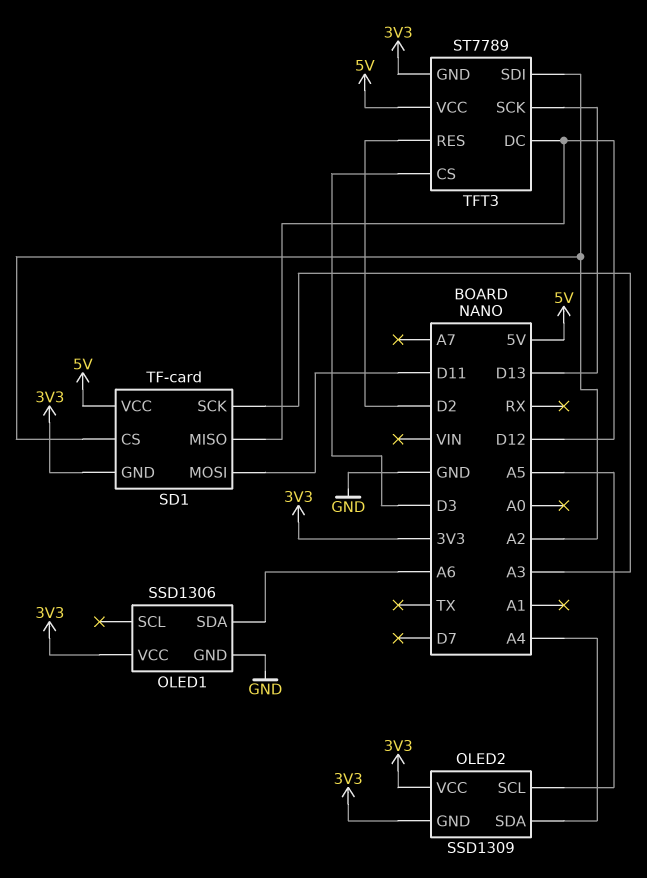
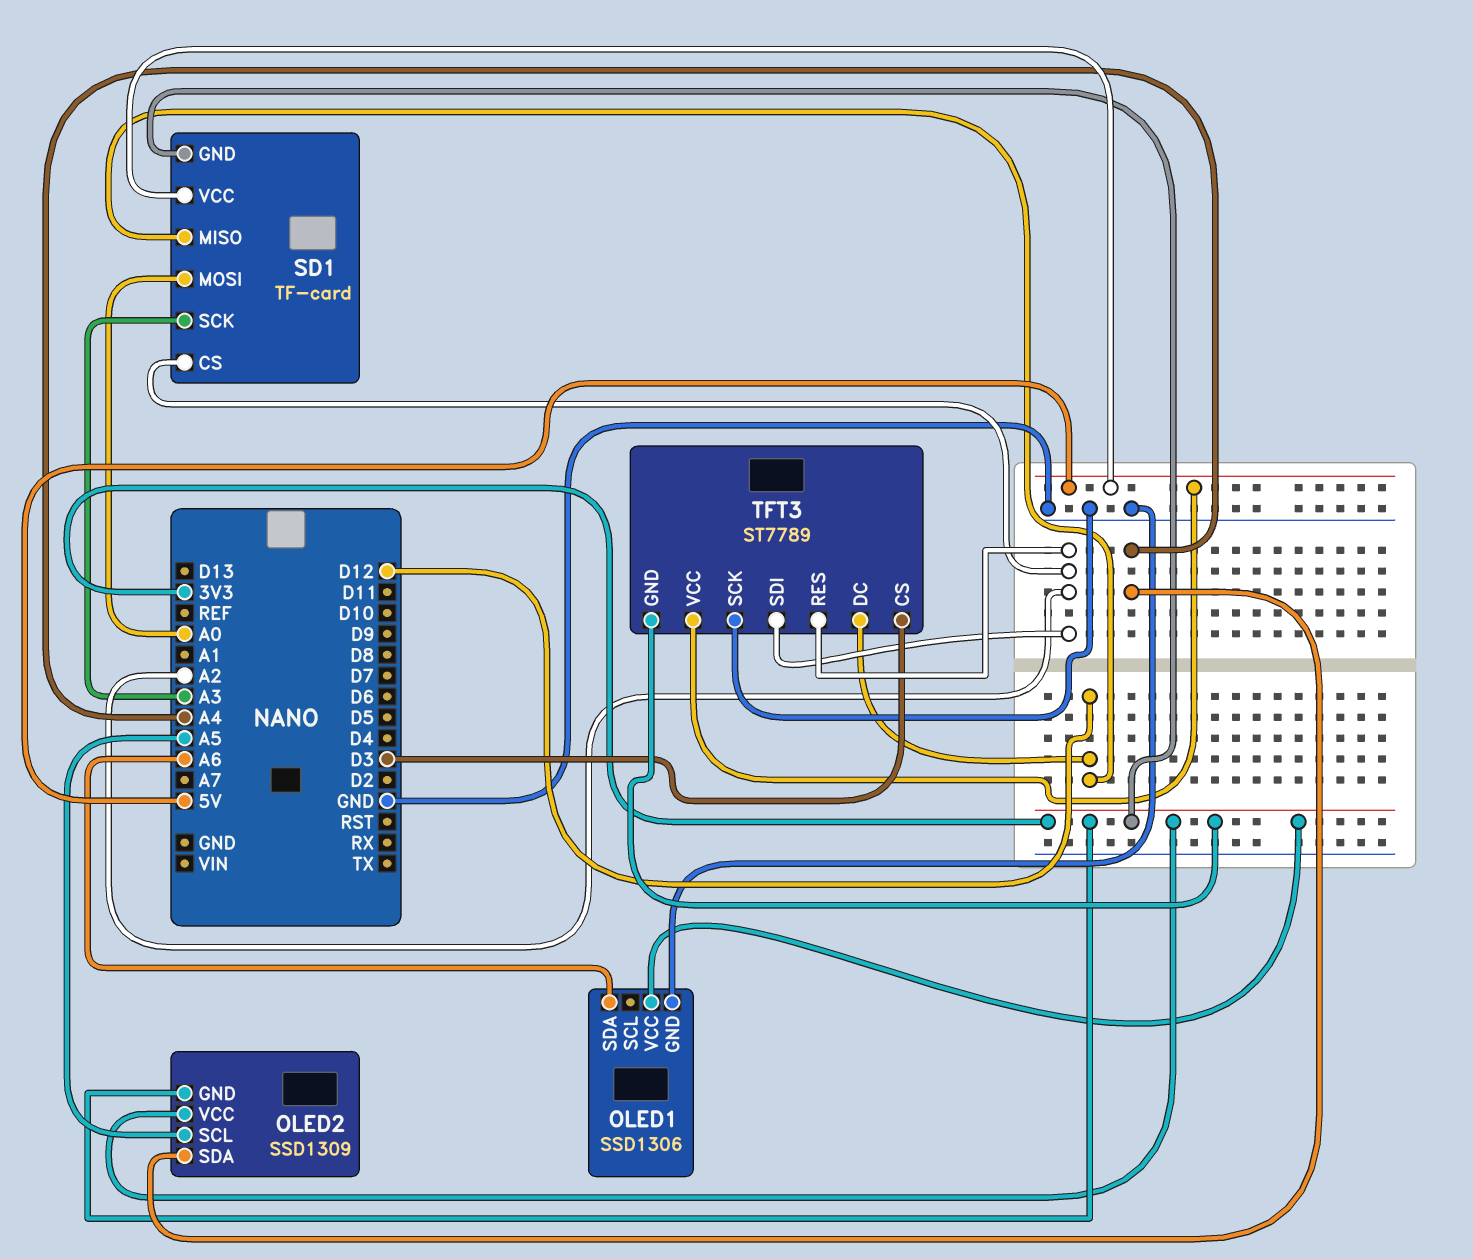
SD1 pin MOSI: D11 -> A0
TFT3 pin RES: D2 -> A2
TFT3 pin SCK: D13 -> GND

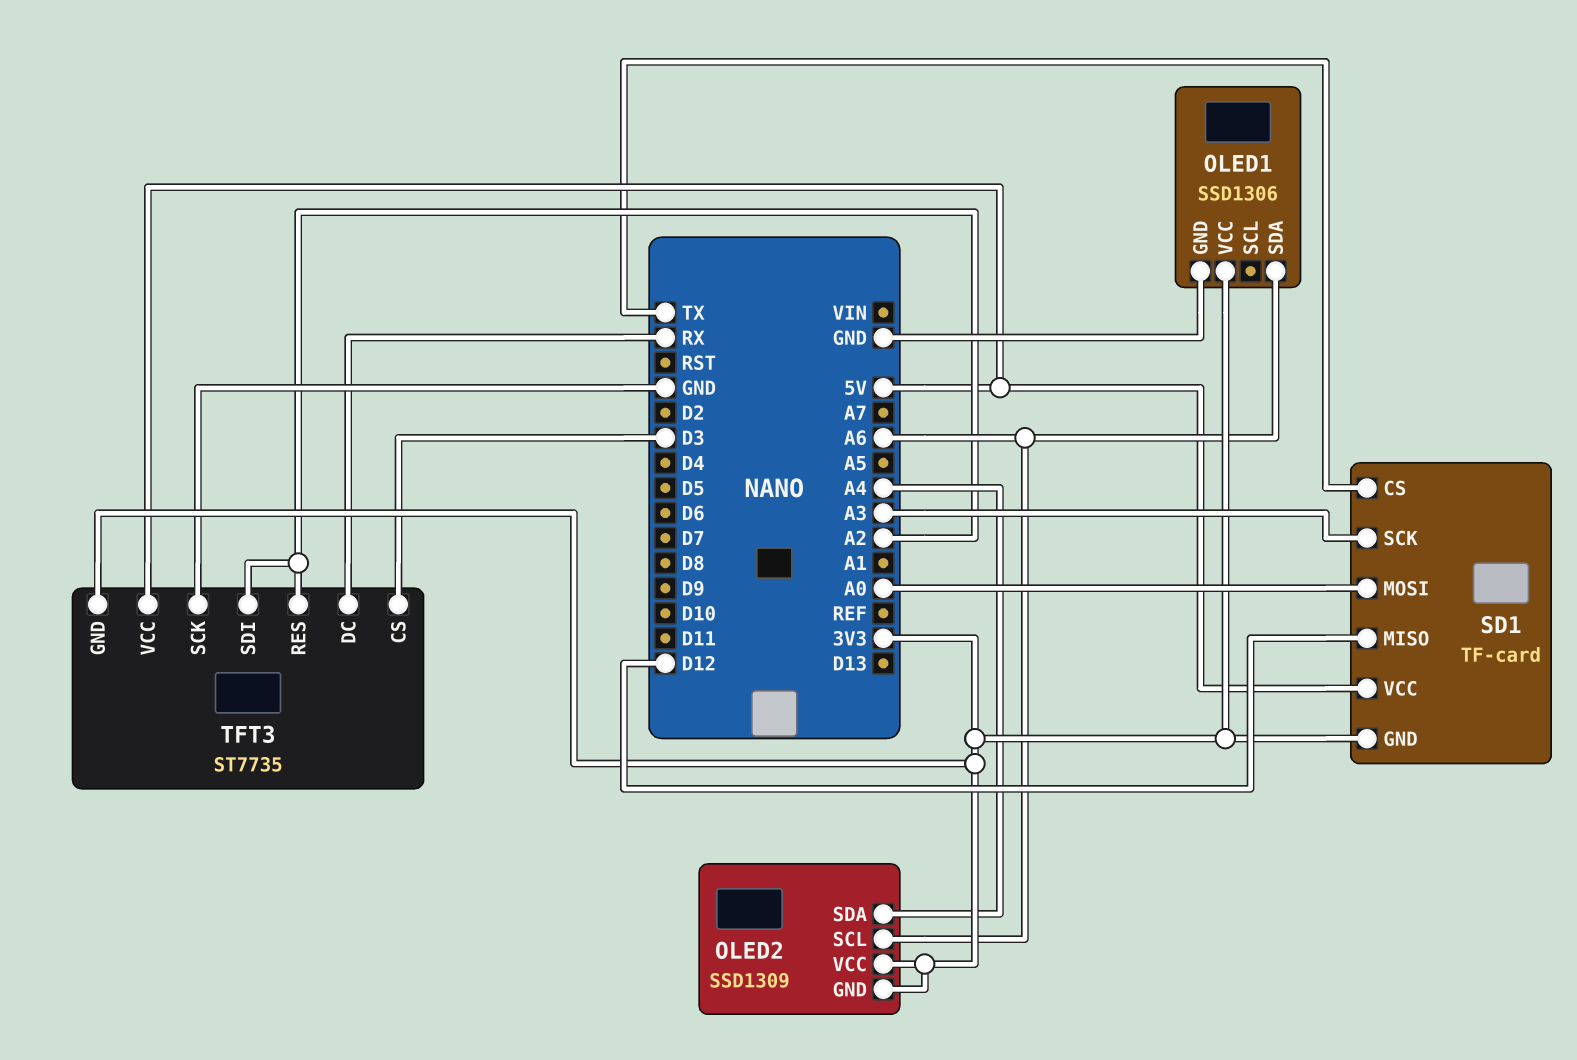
OLED2 pin SCL: A5 -> A6
SD1 pin CS: A2 -> TX
TFT3: ST7789 -> ST7735
TFT3 pin DC: D12 -> RX

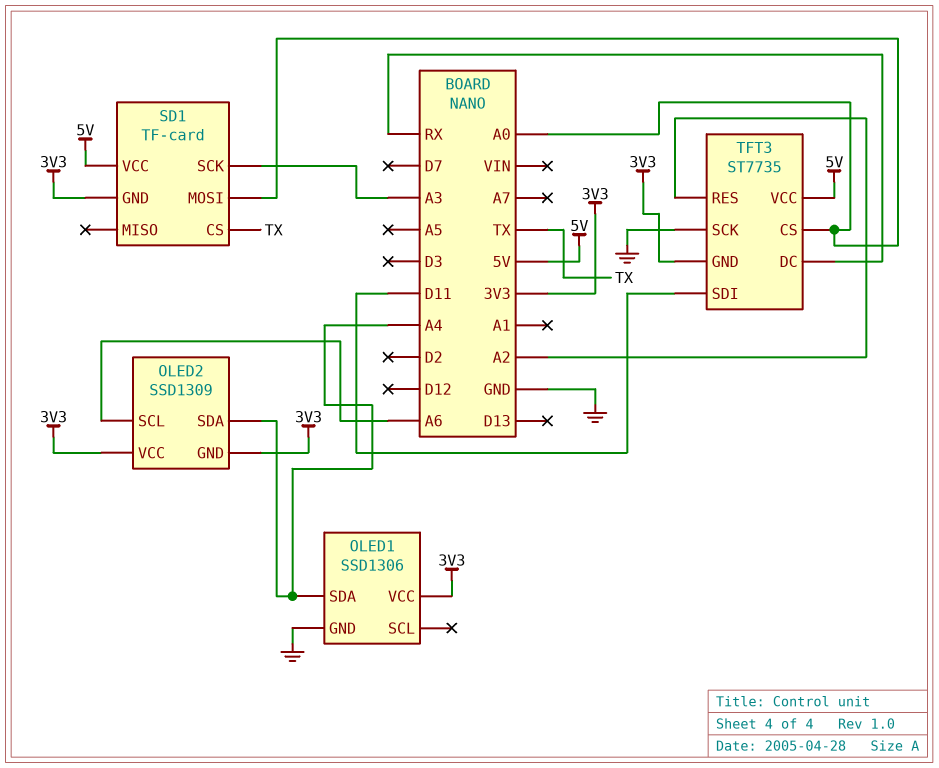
OLED1 pin SDA: A6 -> A4
SD1 pin MISO: D12 -> none
TFT3 pin CS: D3 -> A0
TFT3 pin SDI: A2 -> D11

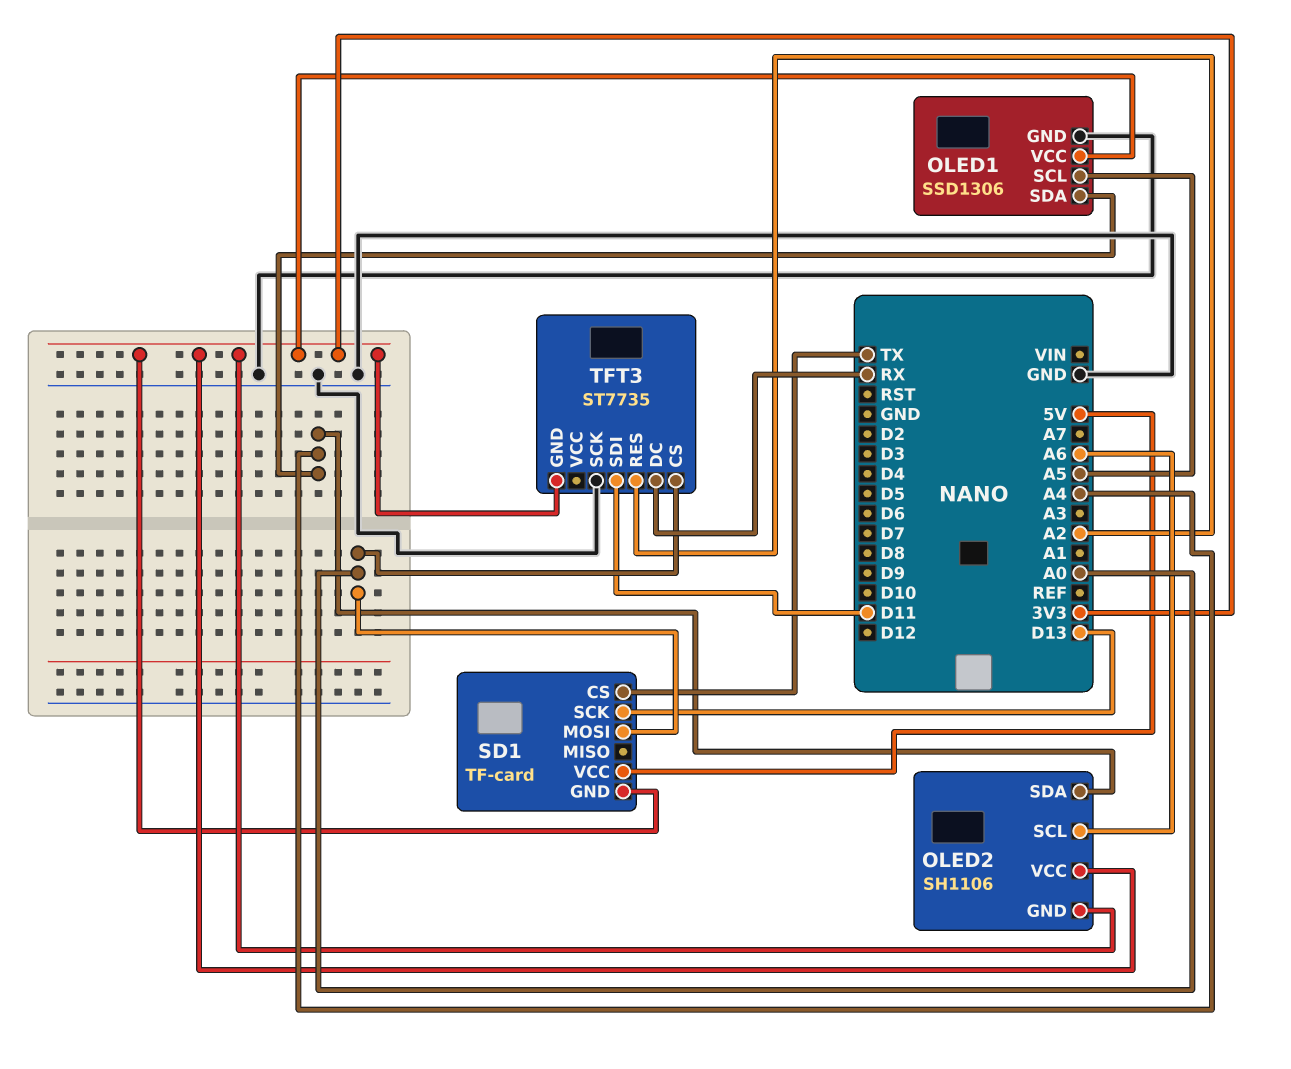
OLED1 pin SCL: none -> A5
OLED2: SSD1309 -> SH1106
SD1 pin SCK: A3 -> D13
TFT3 pin VCC: 5V -> none

